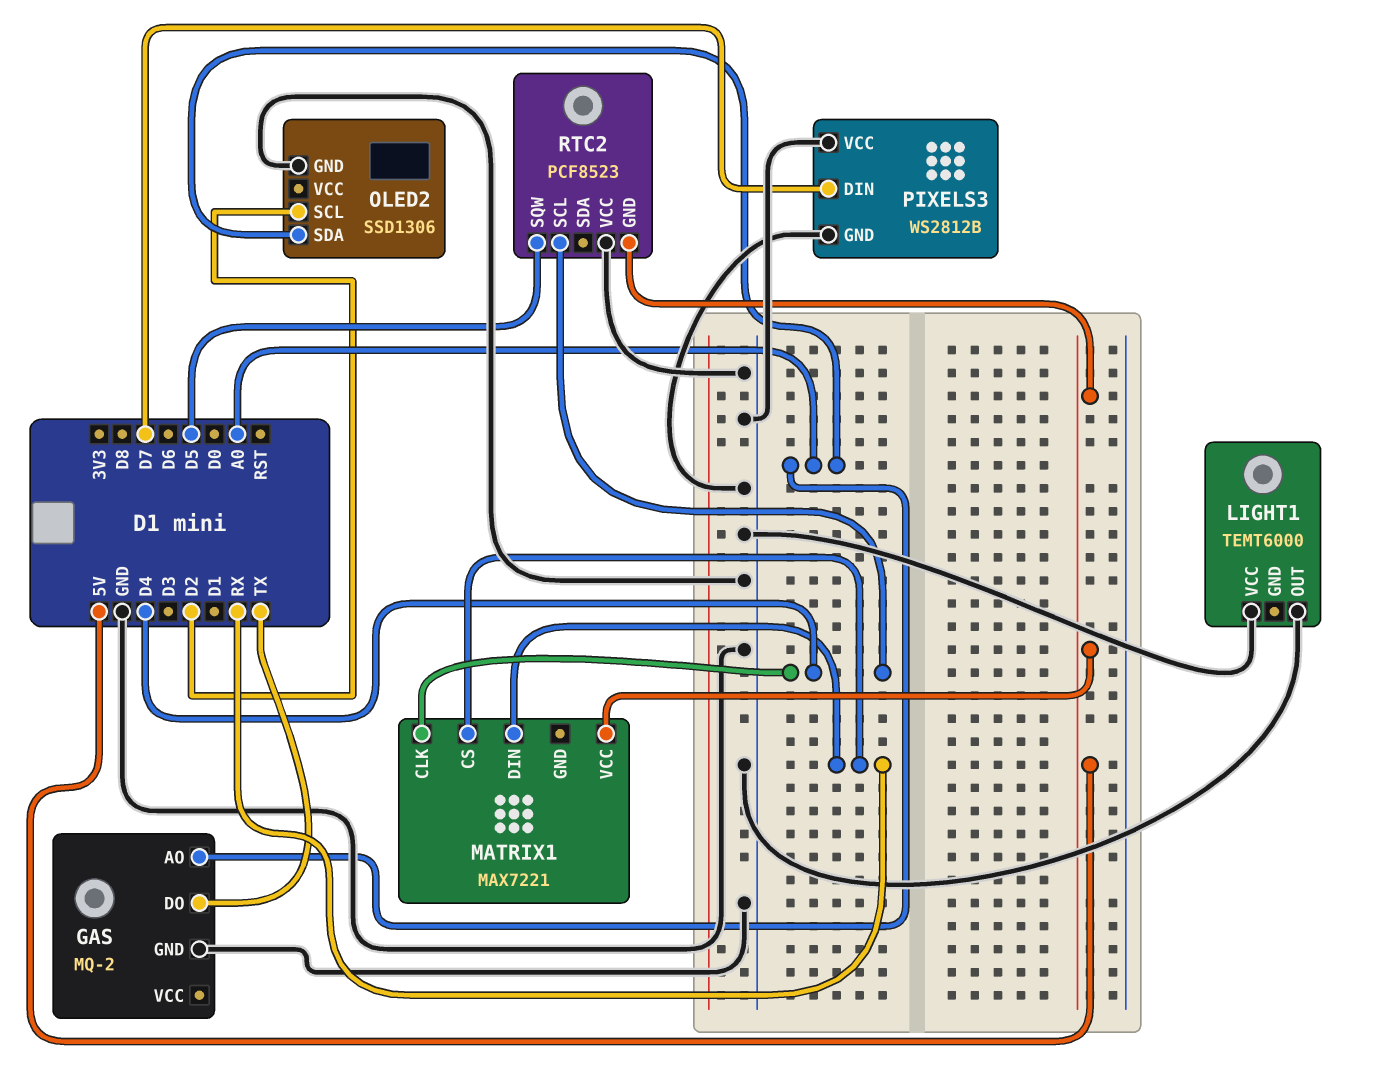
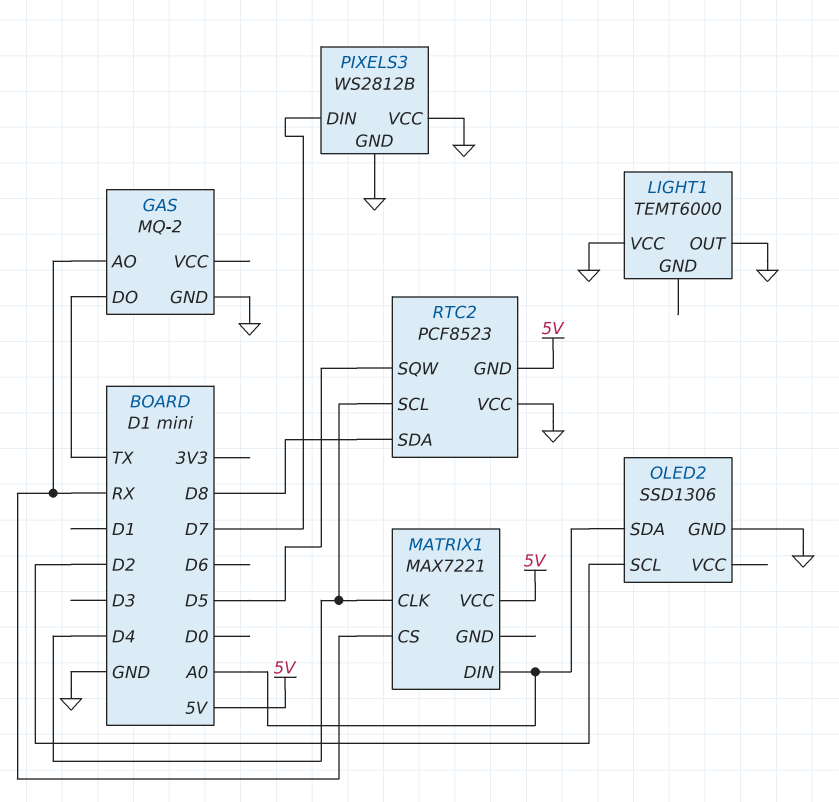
GAS pin AO: A0 -> RX
MATRIX1 pin DIN: RX -> A0
RTC2 pin SDA: none -> D8

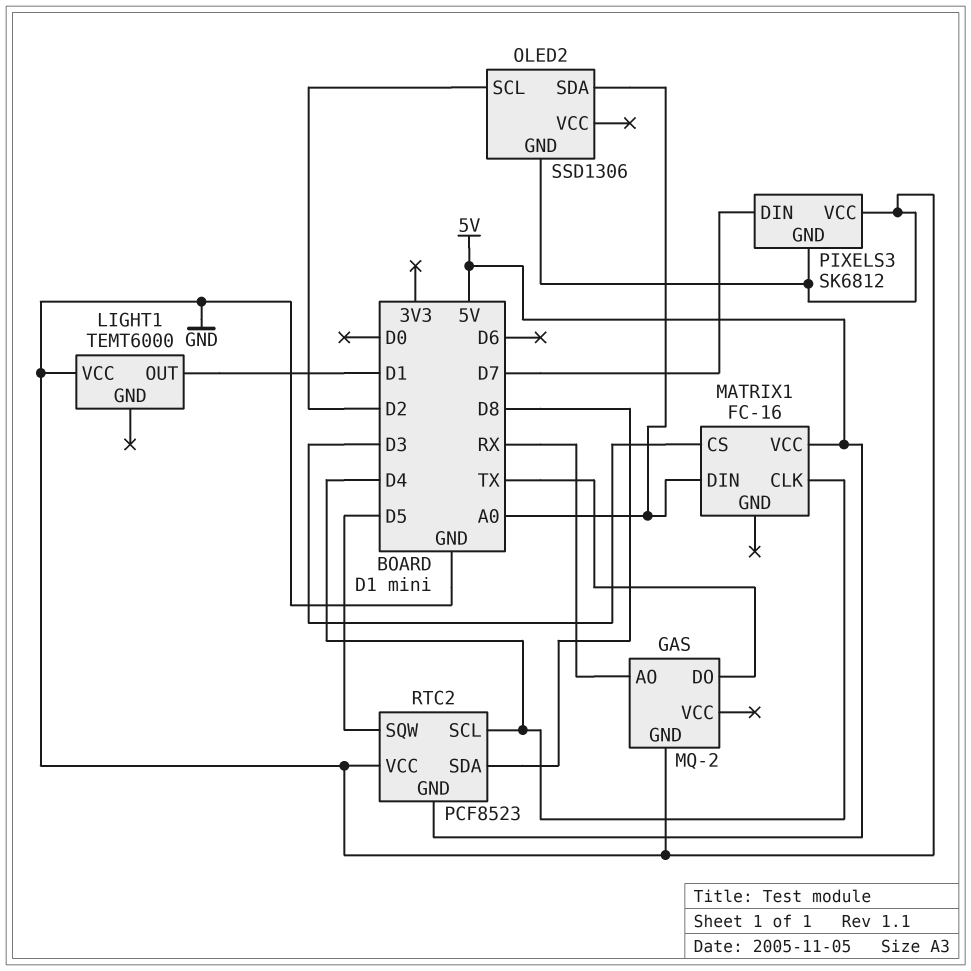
LIGHT1 pin OUT: GND -> D1
MATRIX1: MAX7221 -> FC-16
MATRIX1 pin CS: RX -> D3
PIXELS3: WS2812B -> SK6812

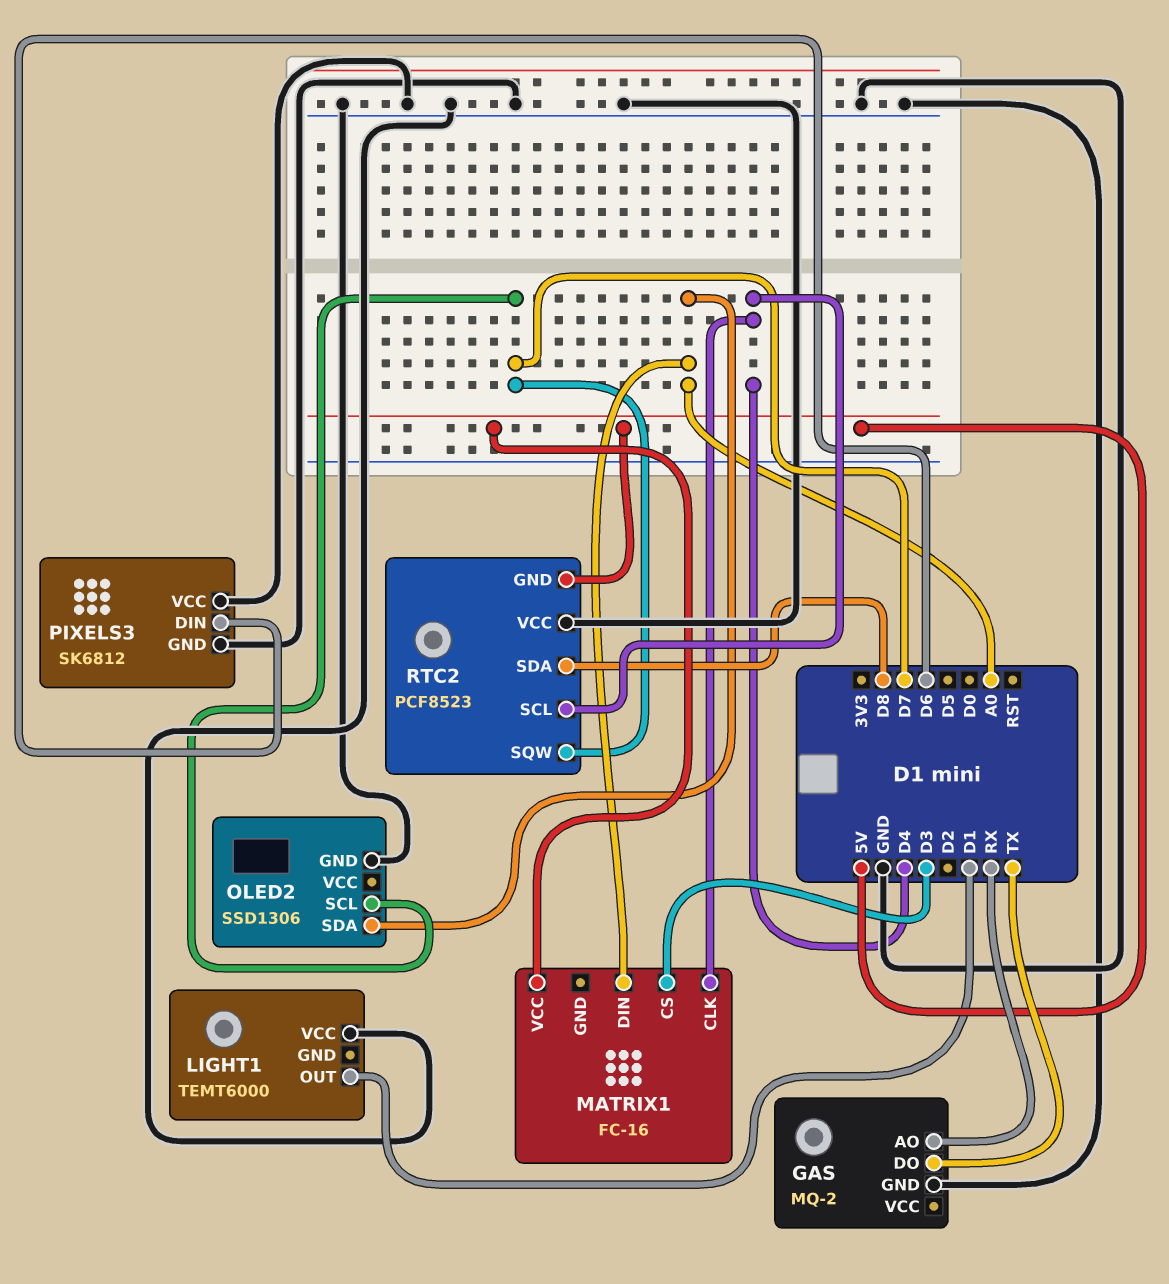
OLED2 pin SCL: D2 -> D7
PIXELS3 pin DIN: D7 -> D6
RTC2 pin SQW: D5 -> D7

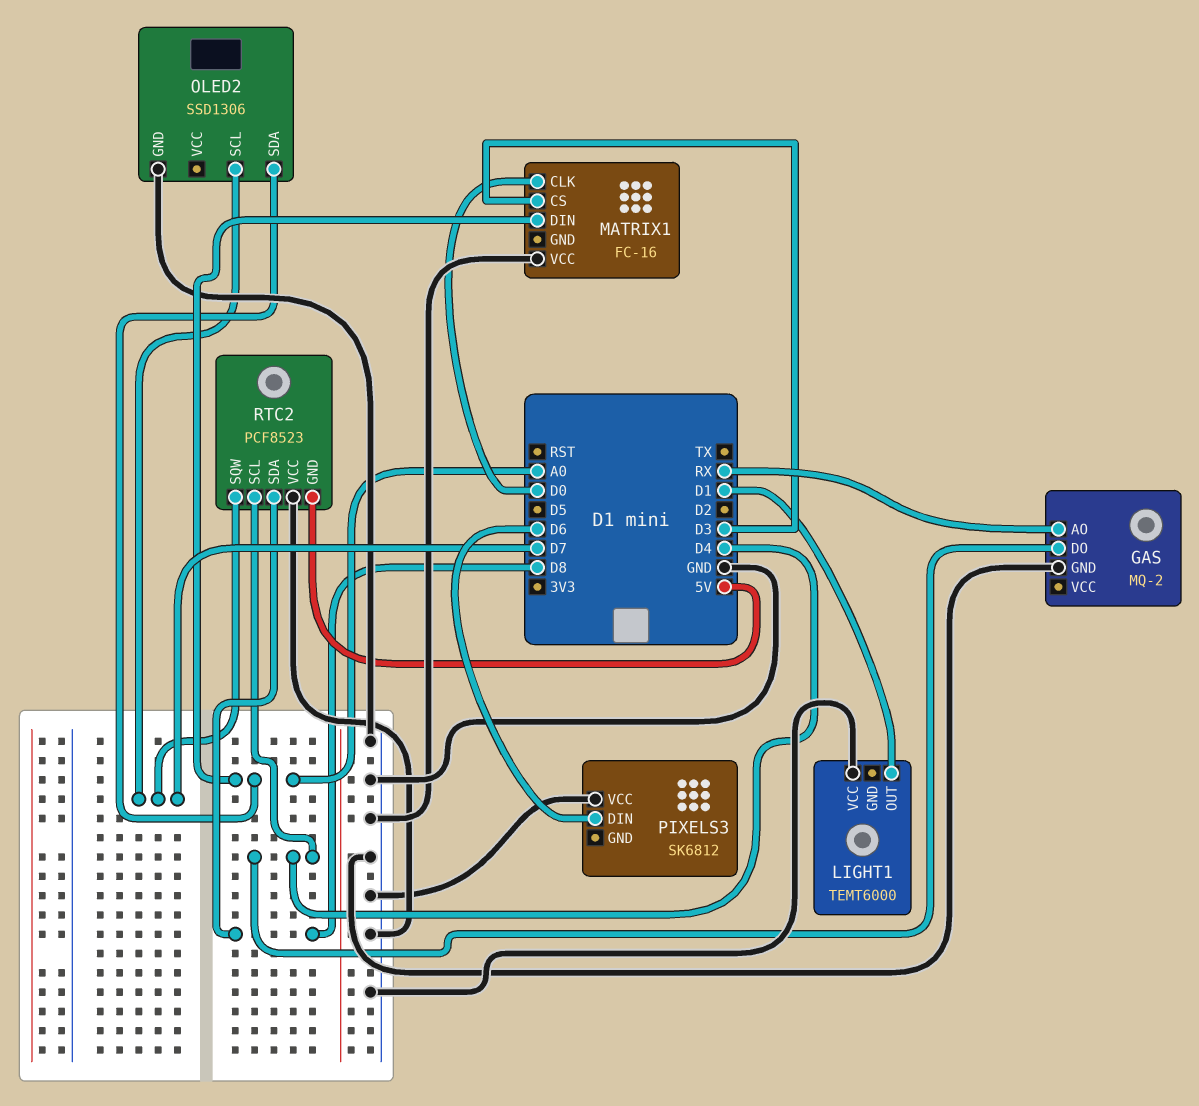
GAS pin DO: TX -> D4
MATRIX1 pin CLK: D4 -> D0
MATRIX1 pin VCC: 5V -> GND
PIXELS3 pin GND: GND -> none

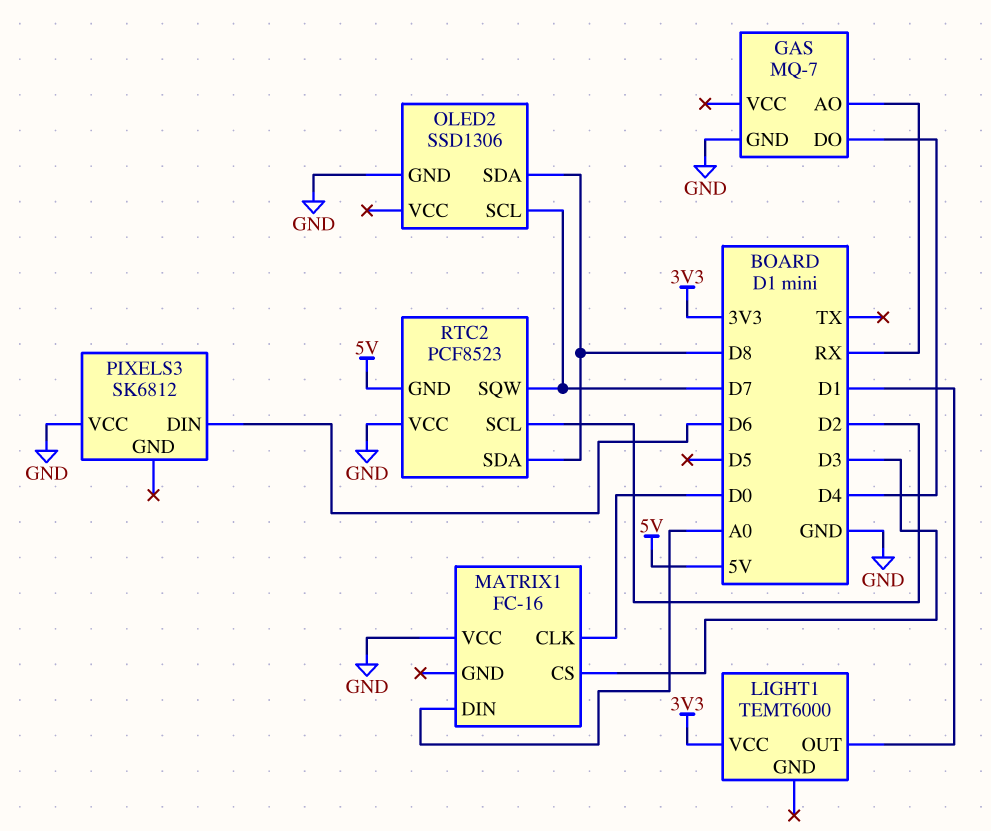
GAS: MQ-2 -> MQ-7
LIGHT1 pin VCC: GND -> 3V3
OLED2 pin SDA: A0 -> D8
RTC2 pin SCL: D4 -> D2

